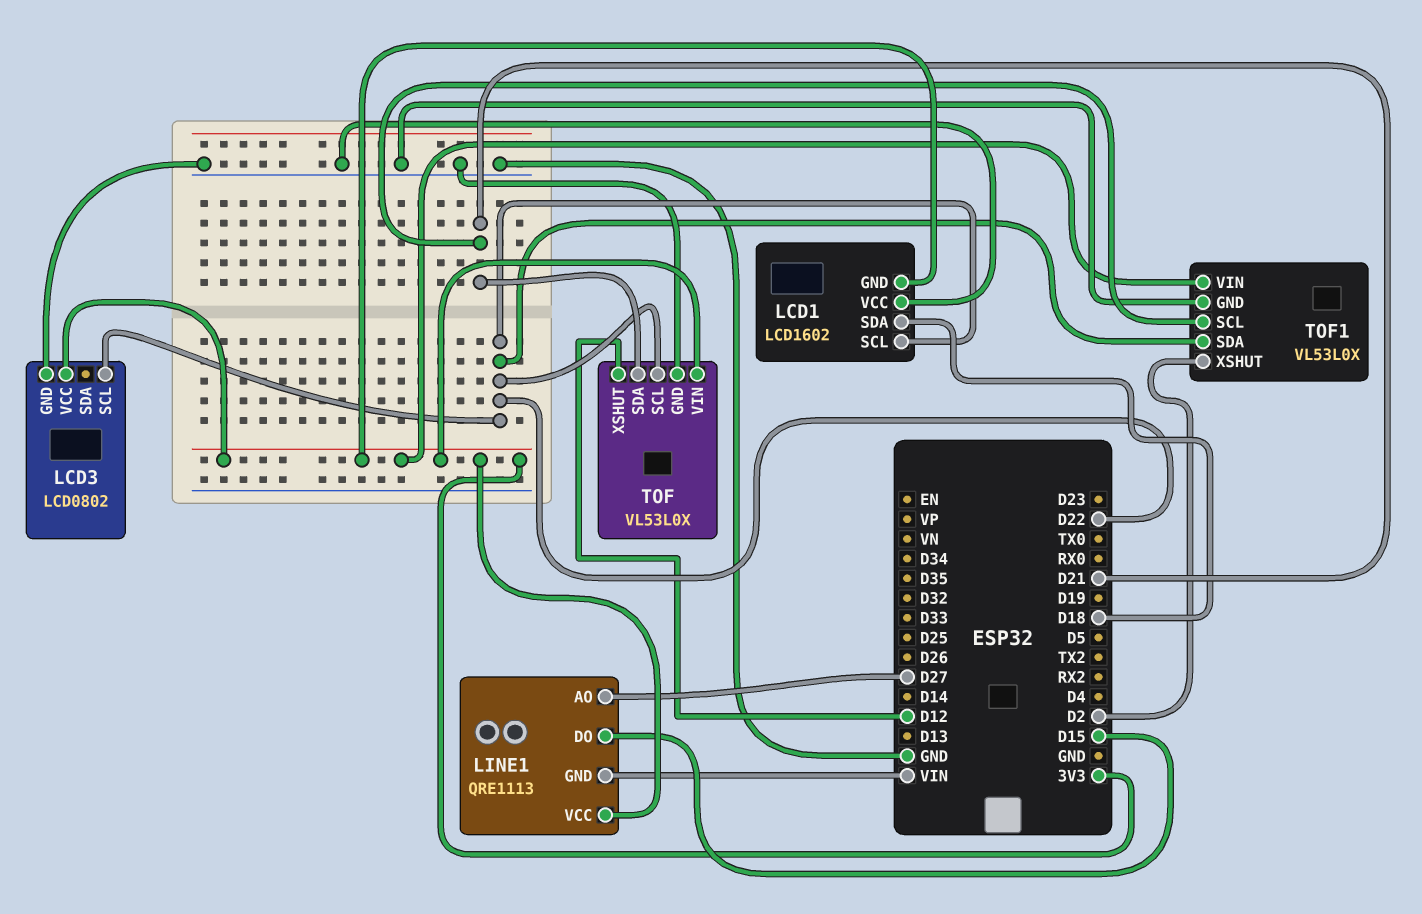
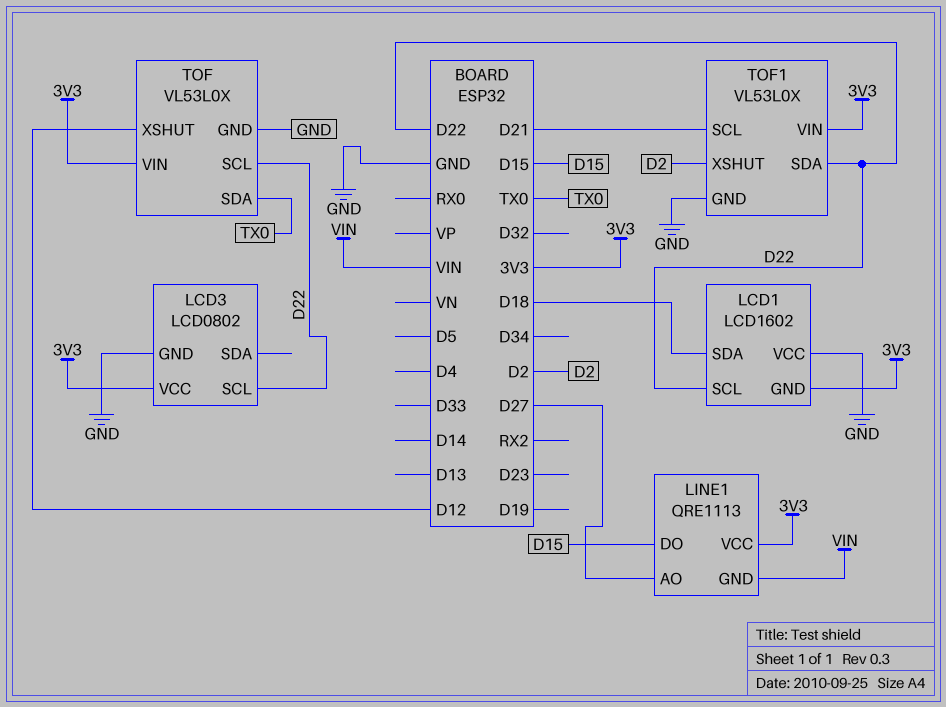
TOF pin SDA: D21 -> TX0

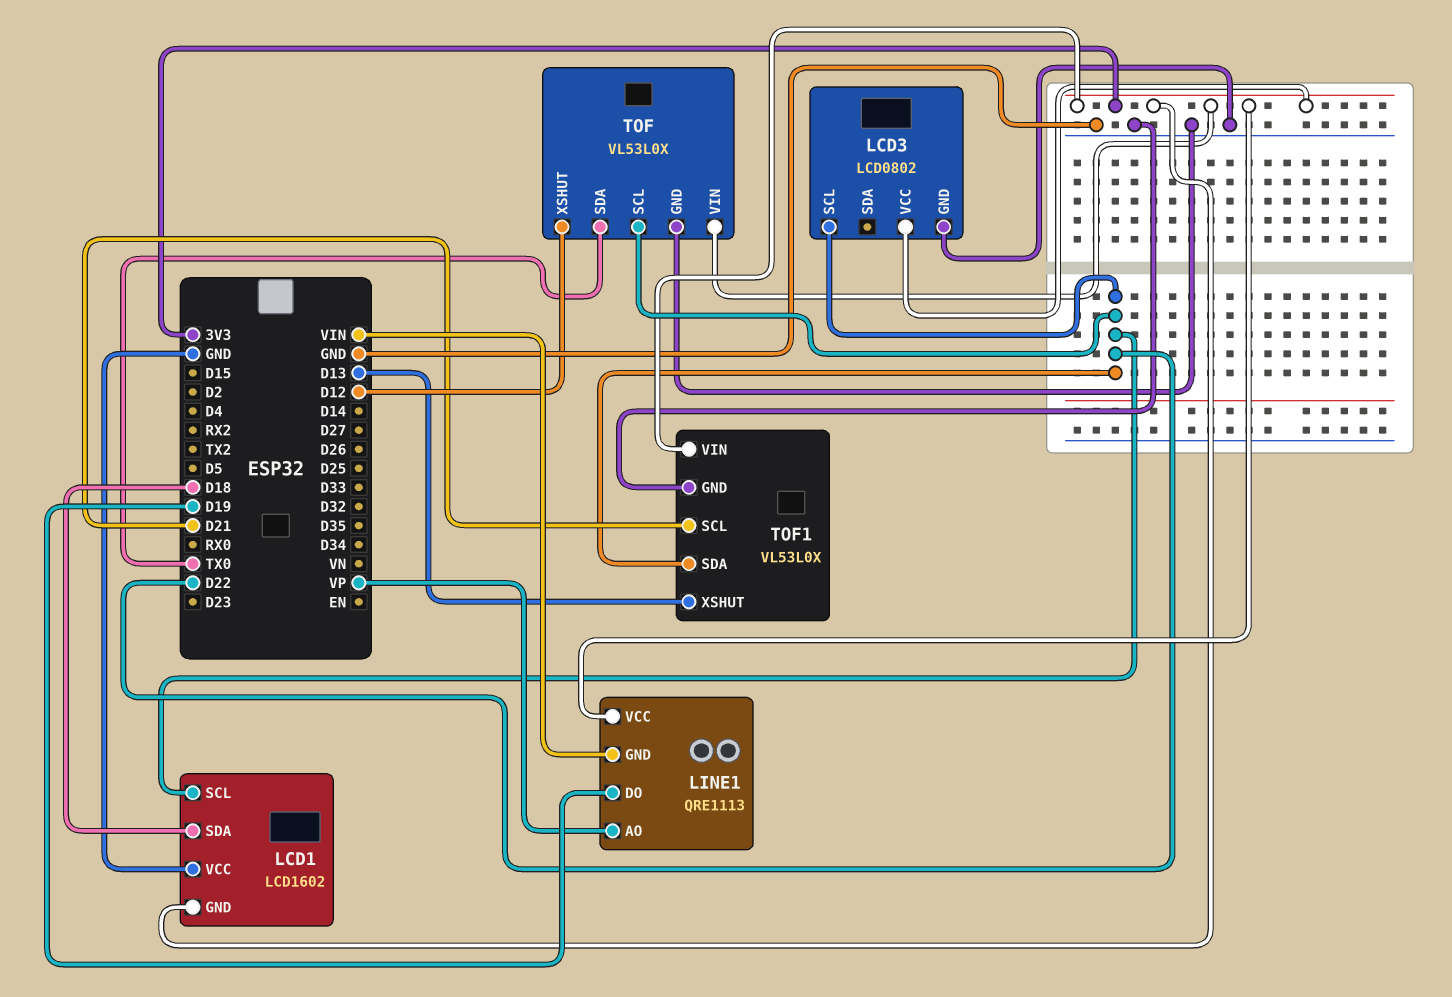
LINE1 pin AO: D27 -> VP
LINE1 pin DO: D15 -> D19
TOF1 pin XSHUT: D2 -> D13

